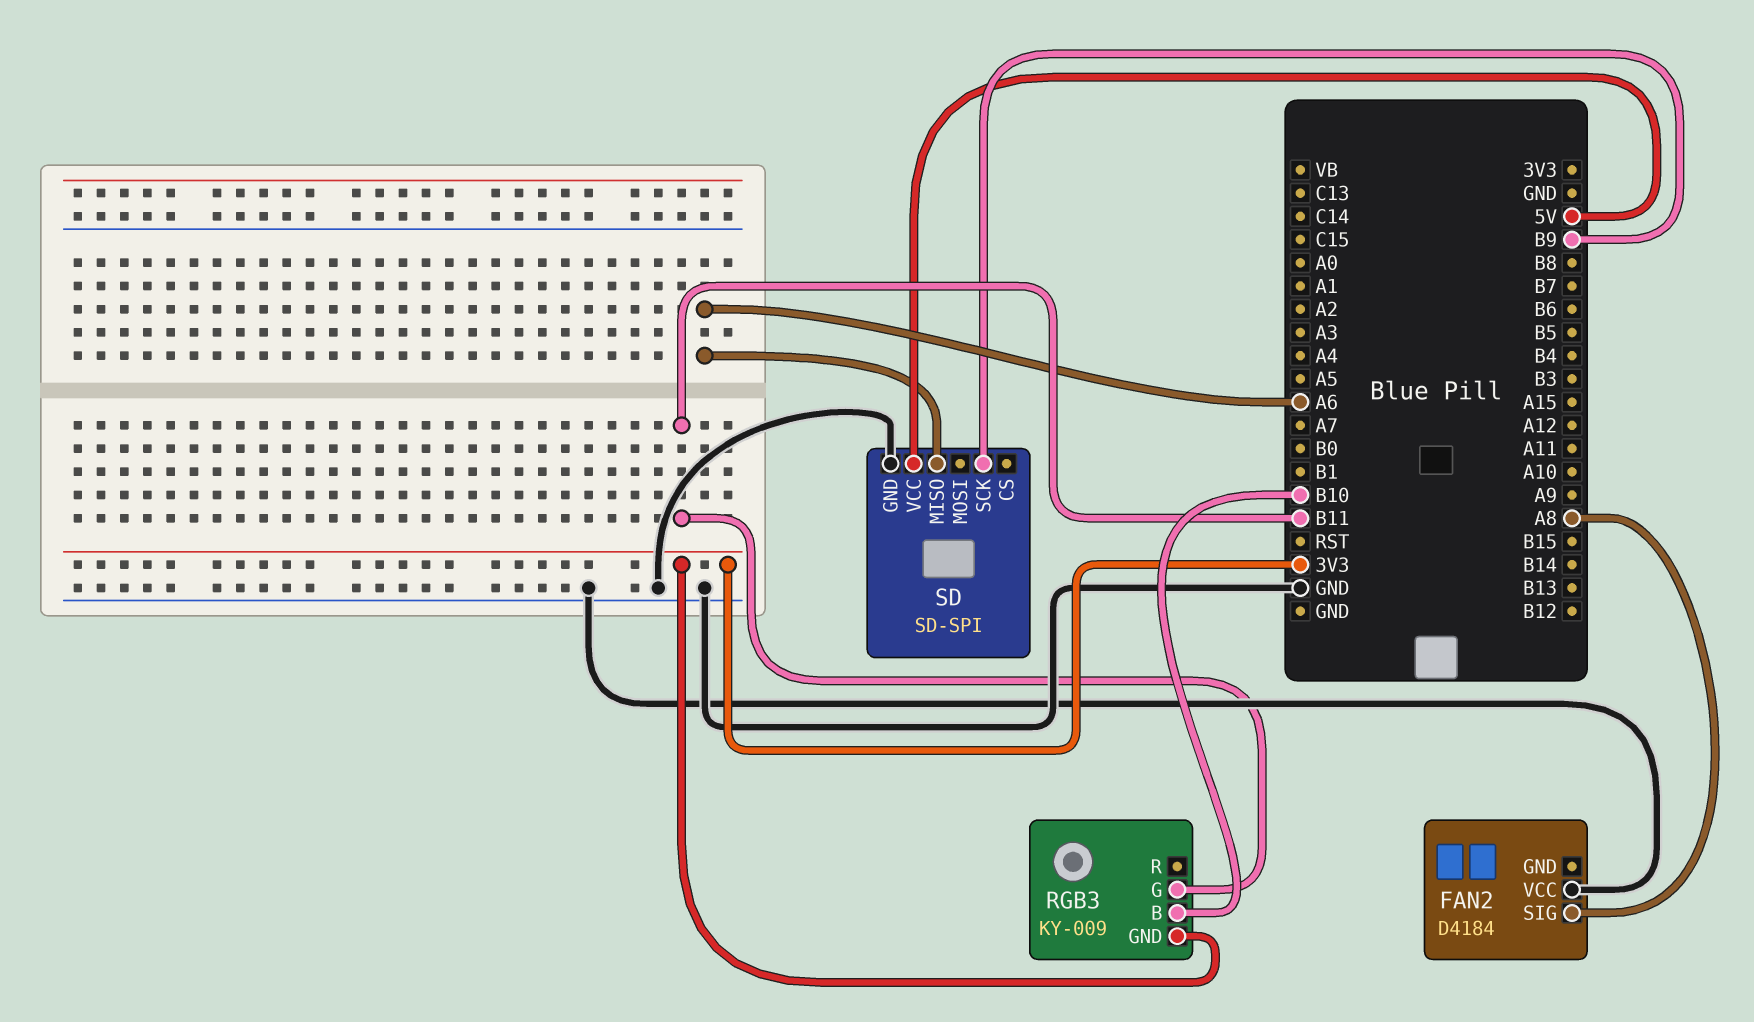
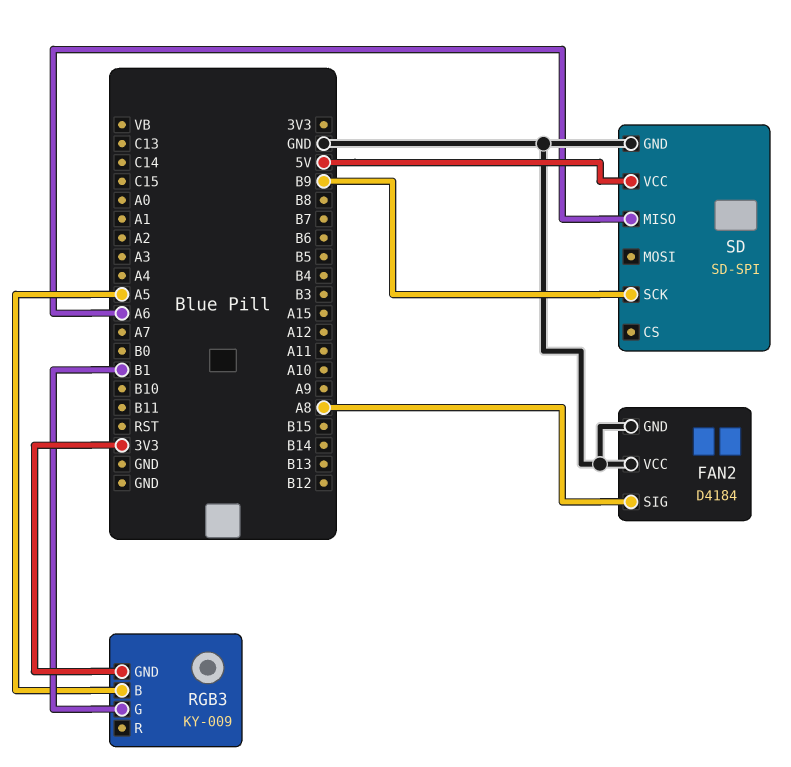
FAN2 pin GND: none -> GND
RGB3 pin B: B10 -> A5
RGB3 pin G: B11 -> B1

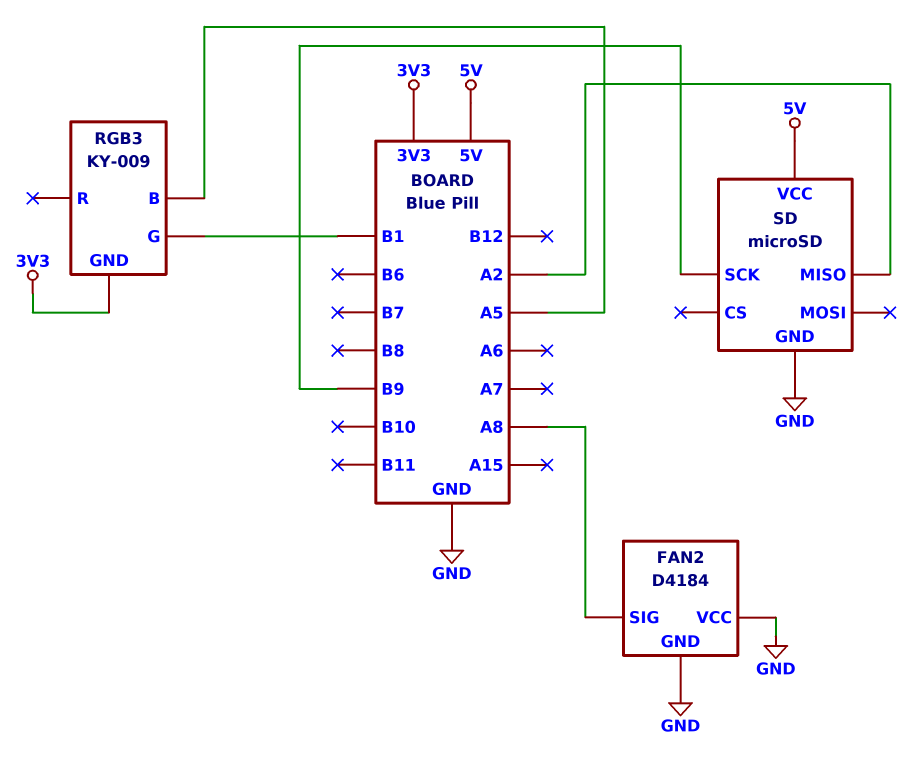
SD: SD-SPI -> microSD
SD pin MISO: A6 -> A2

